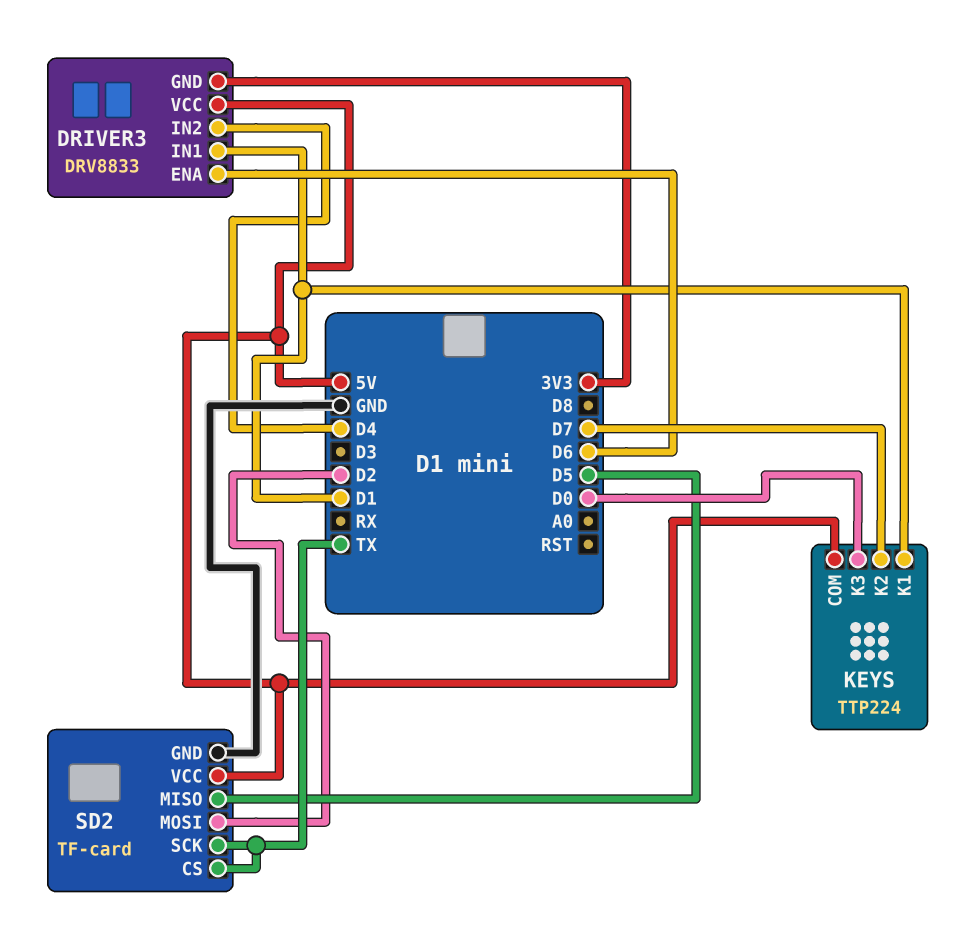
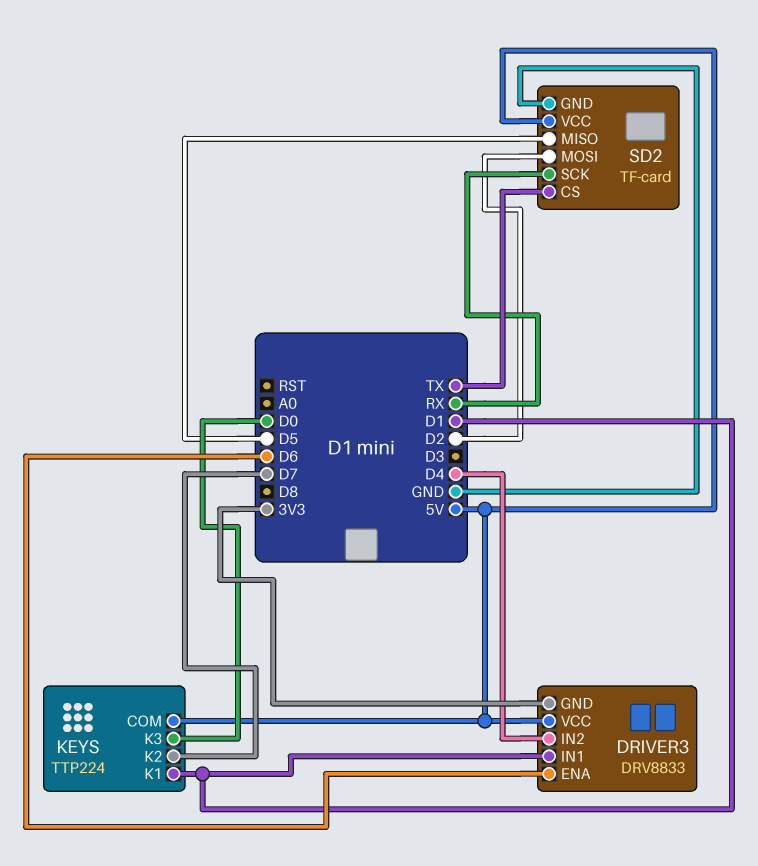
SD2 pin SCK: TX -> RX

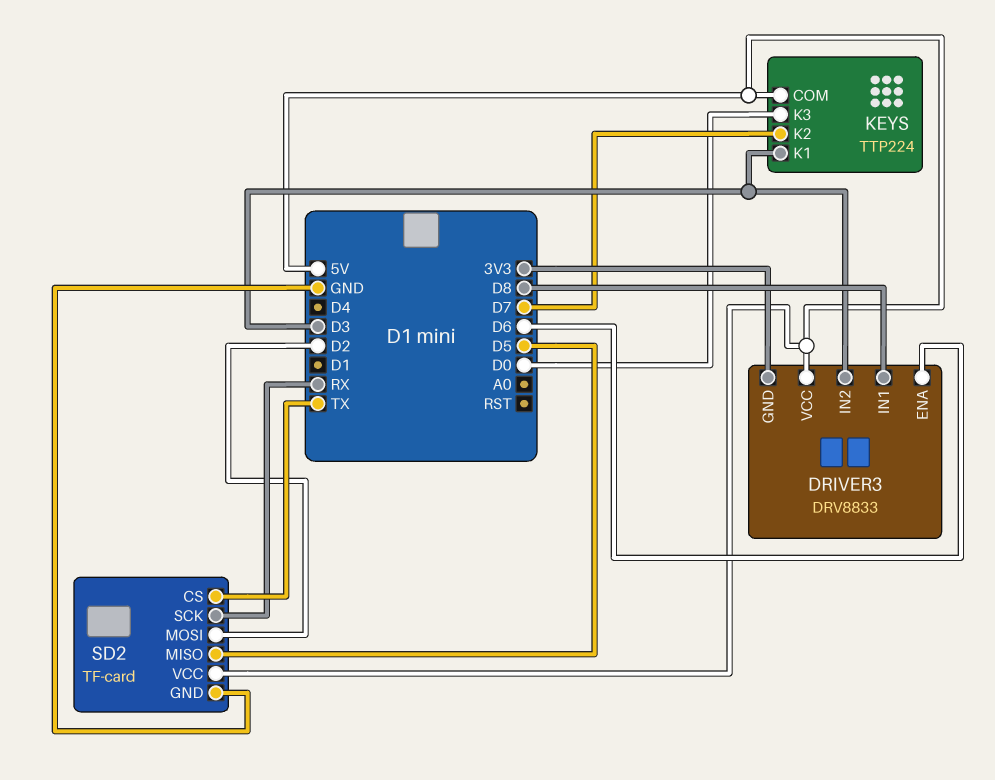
DRIVER3 pin IN1: D1 -> D8
DRIVER3 pin IN2: D4 -> D3
KEYS pin K1: D1 -> D3

